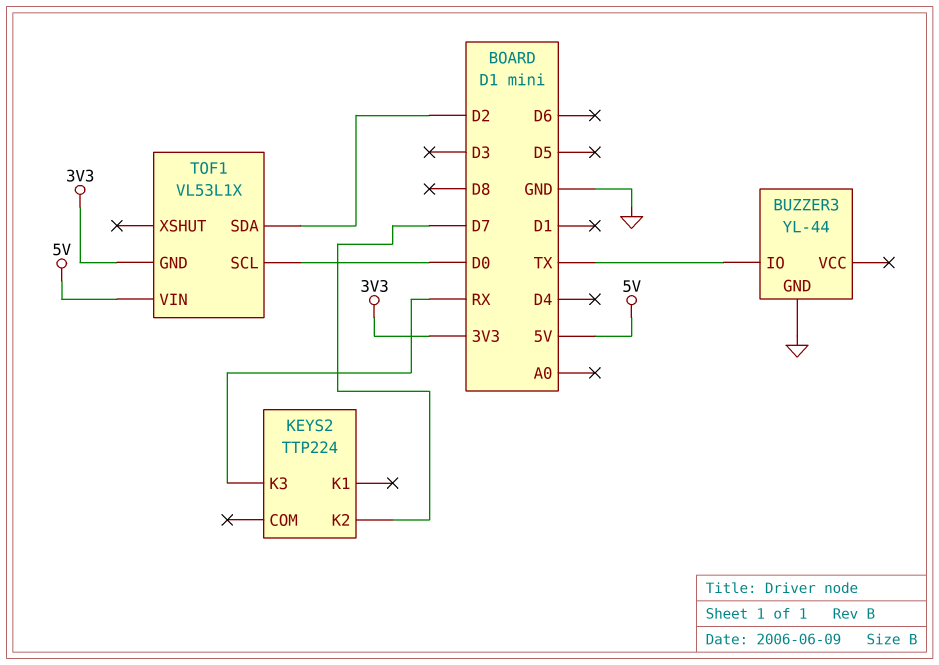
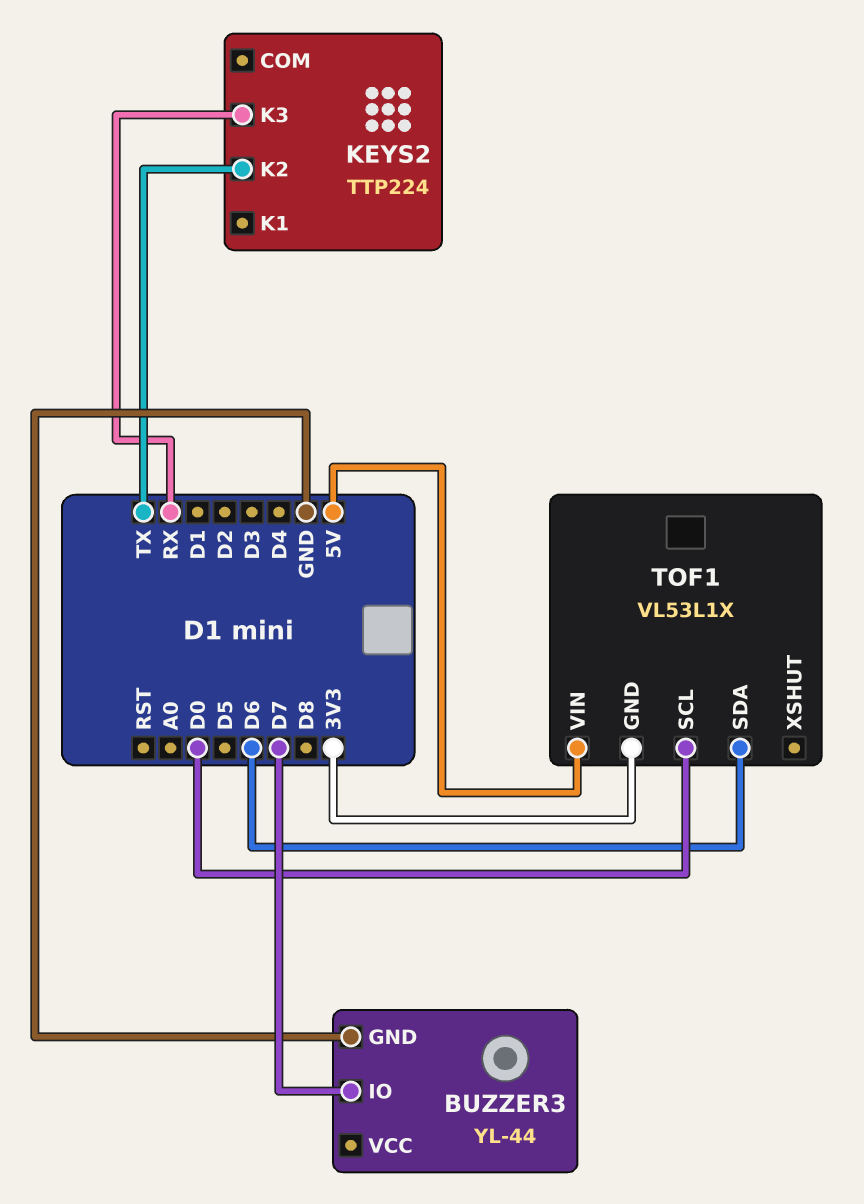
BUZZER3 pin IO: TX -> D7
KEYS2 pin K2: D7 -> TX
TOF1 pin SDA: D2 -> D6

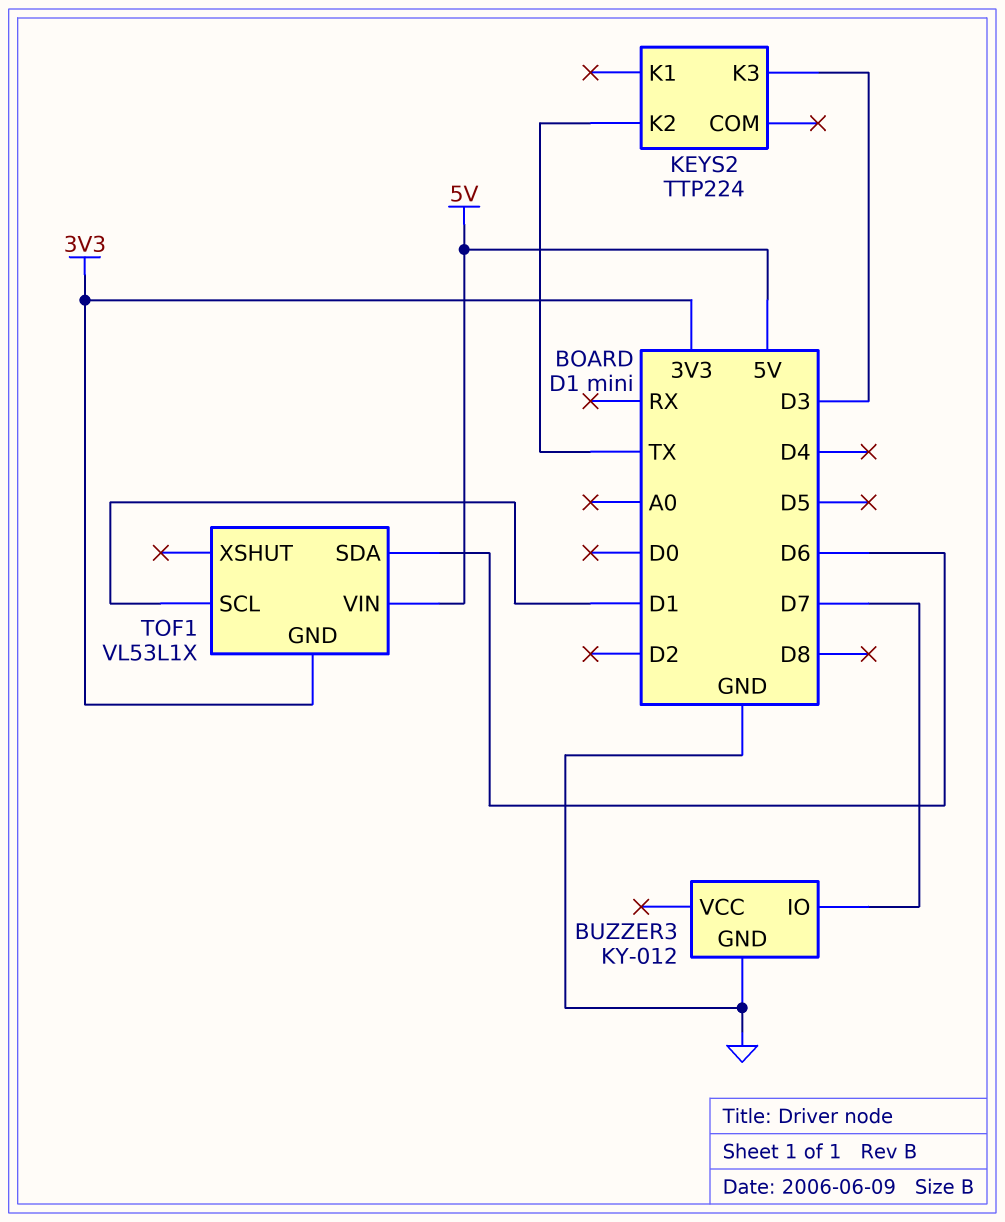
BUZZER3: YL-44 -> KY-012
KEYS2 pin K3: RX -> D3
TOF1 pin SCL: D0 -> D1

